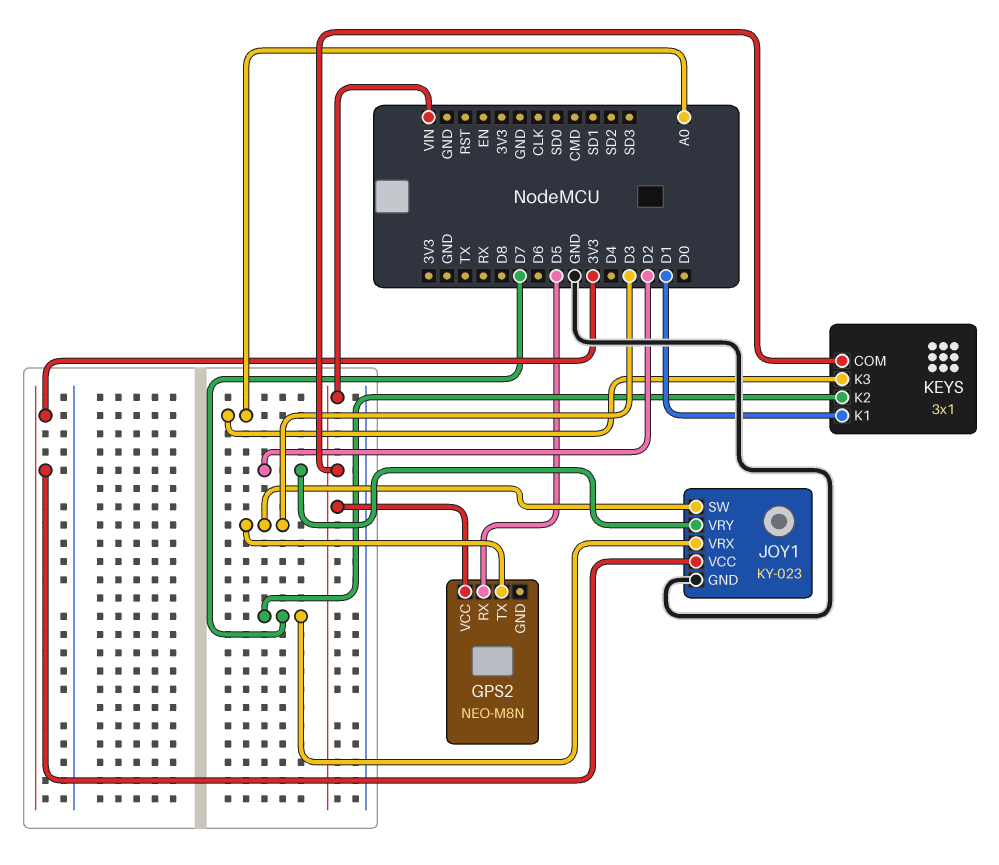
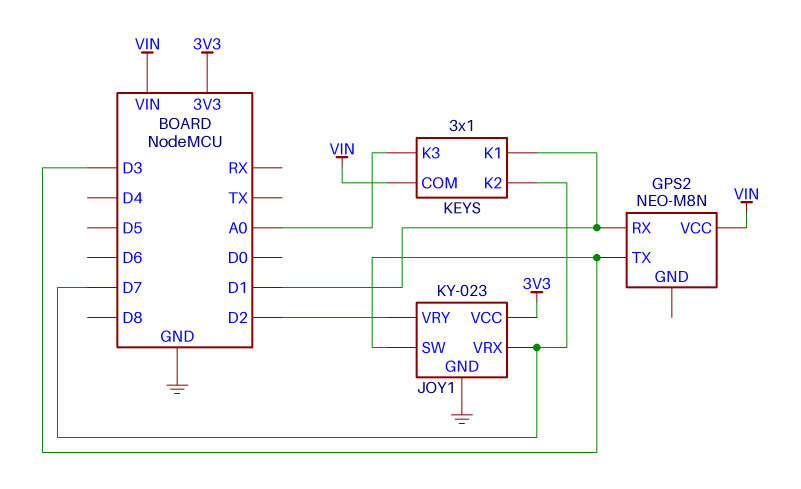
GPS2 pin RX: D5 -> D1

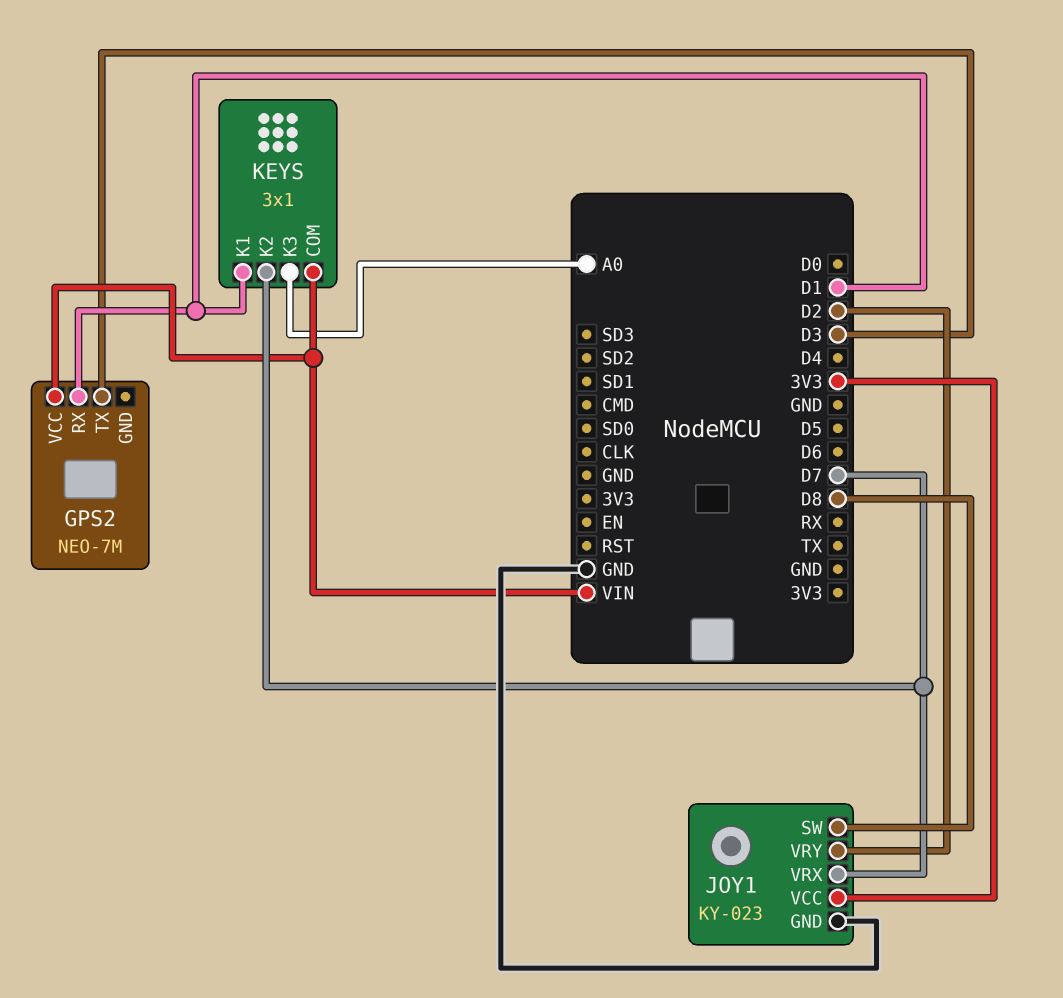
GPS2: NEO-M8N -> NEO-7M
JOY1 pin SW: D3 -> D8

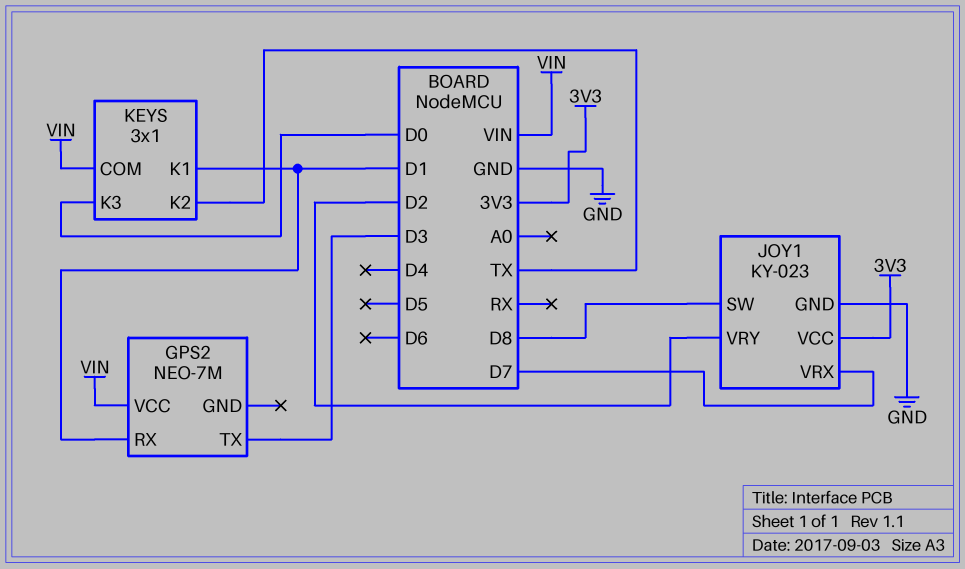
KEYS pin K2: D7 -> TX
KEYS pin K3: A0 -> D0

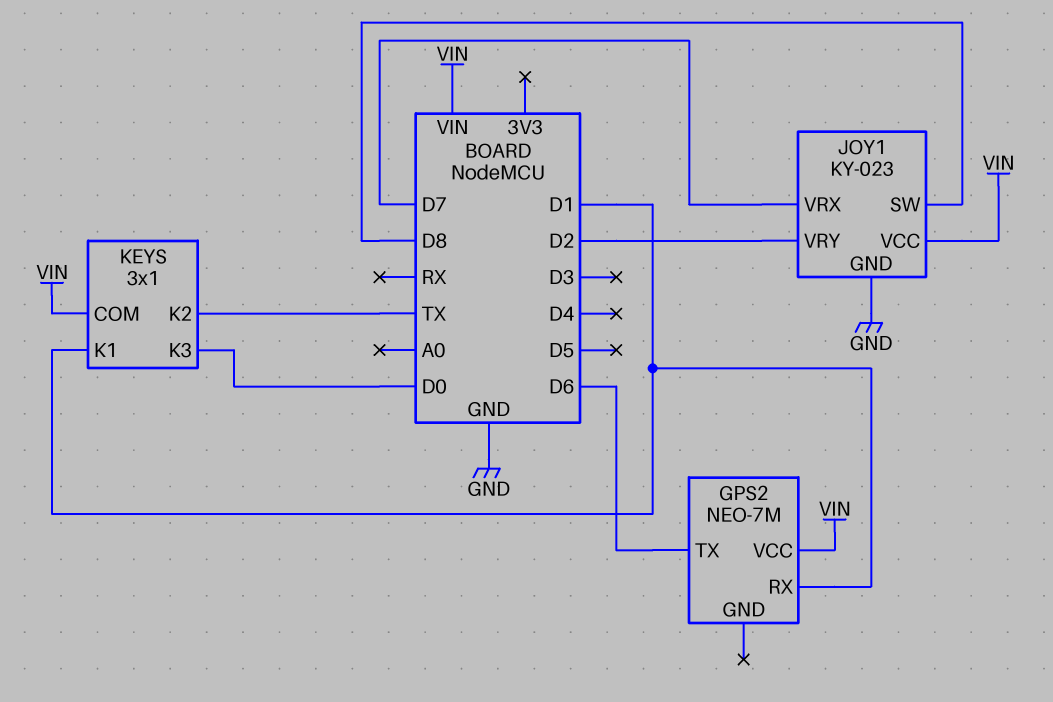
GPS2 pin TX: D3 -> D6
JOY1 pin VCC: 3V3 -> VIN

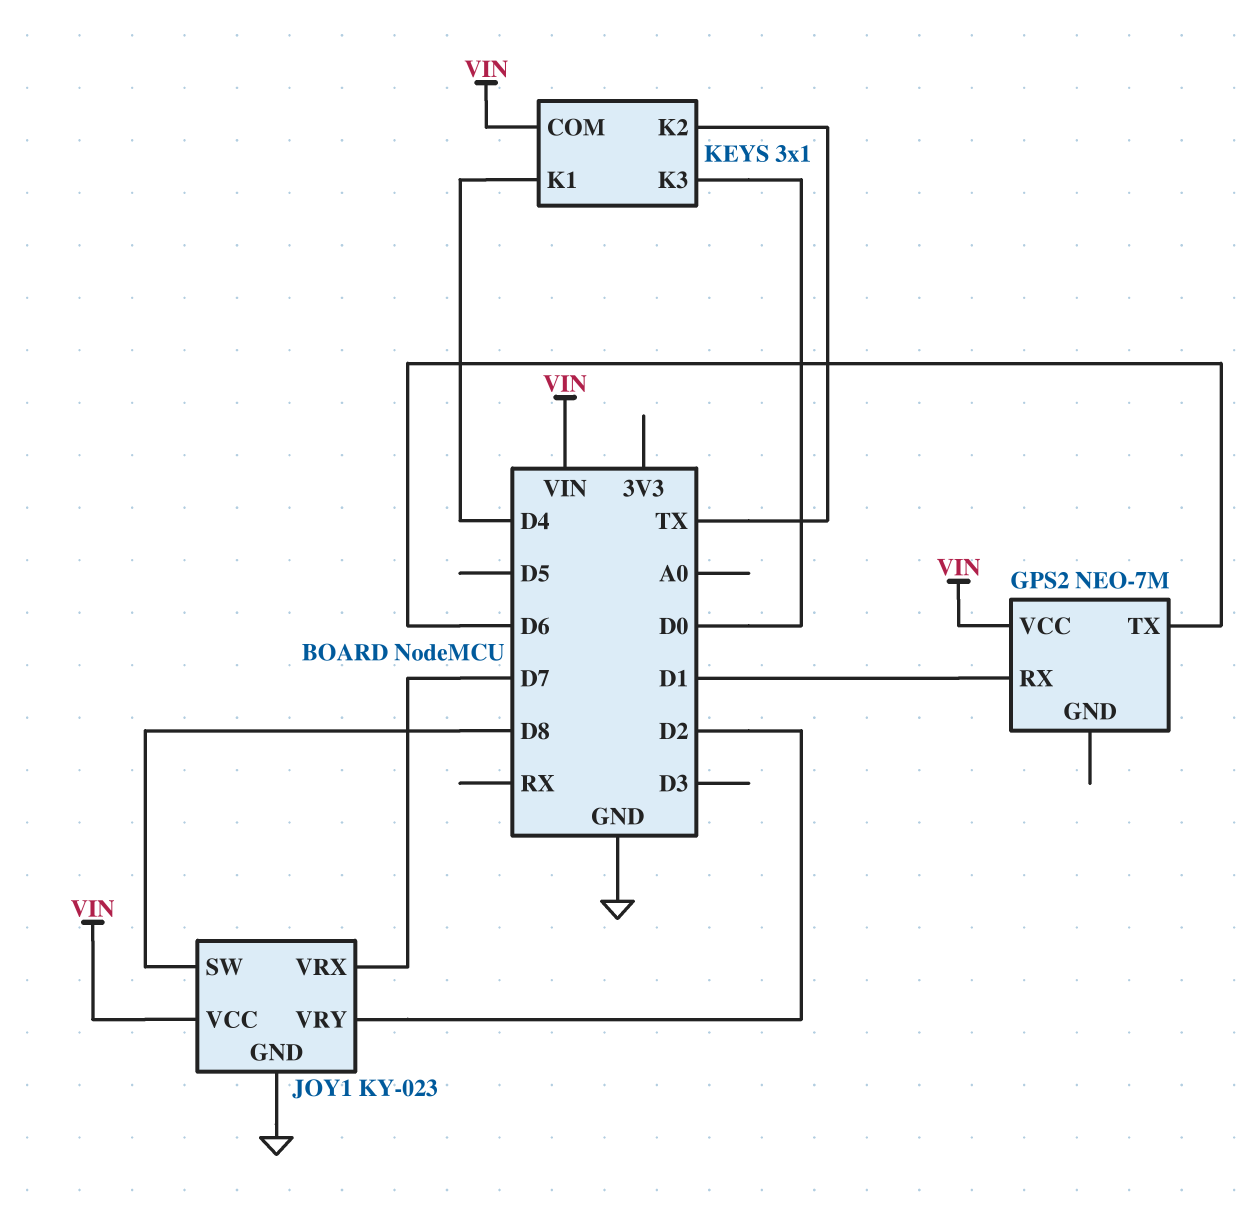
KEYS pin K1: D1 -> D4

